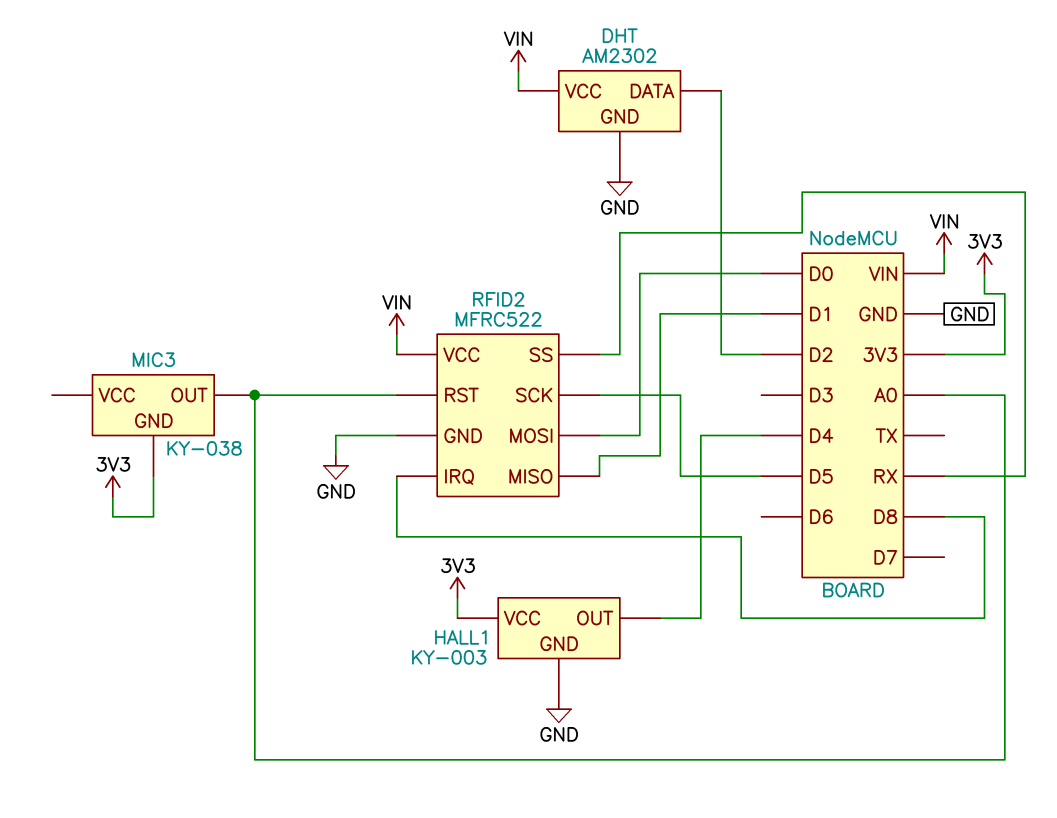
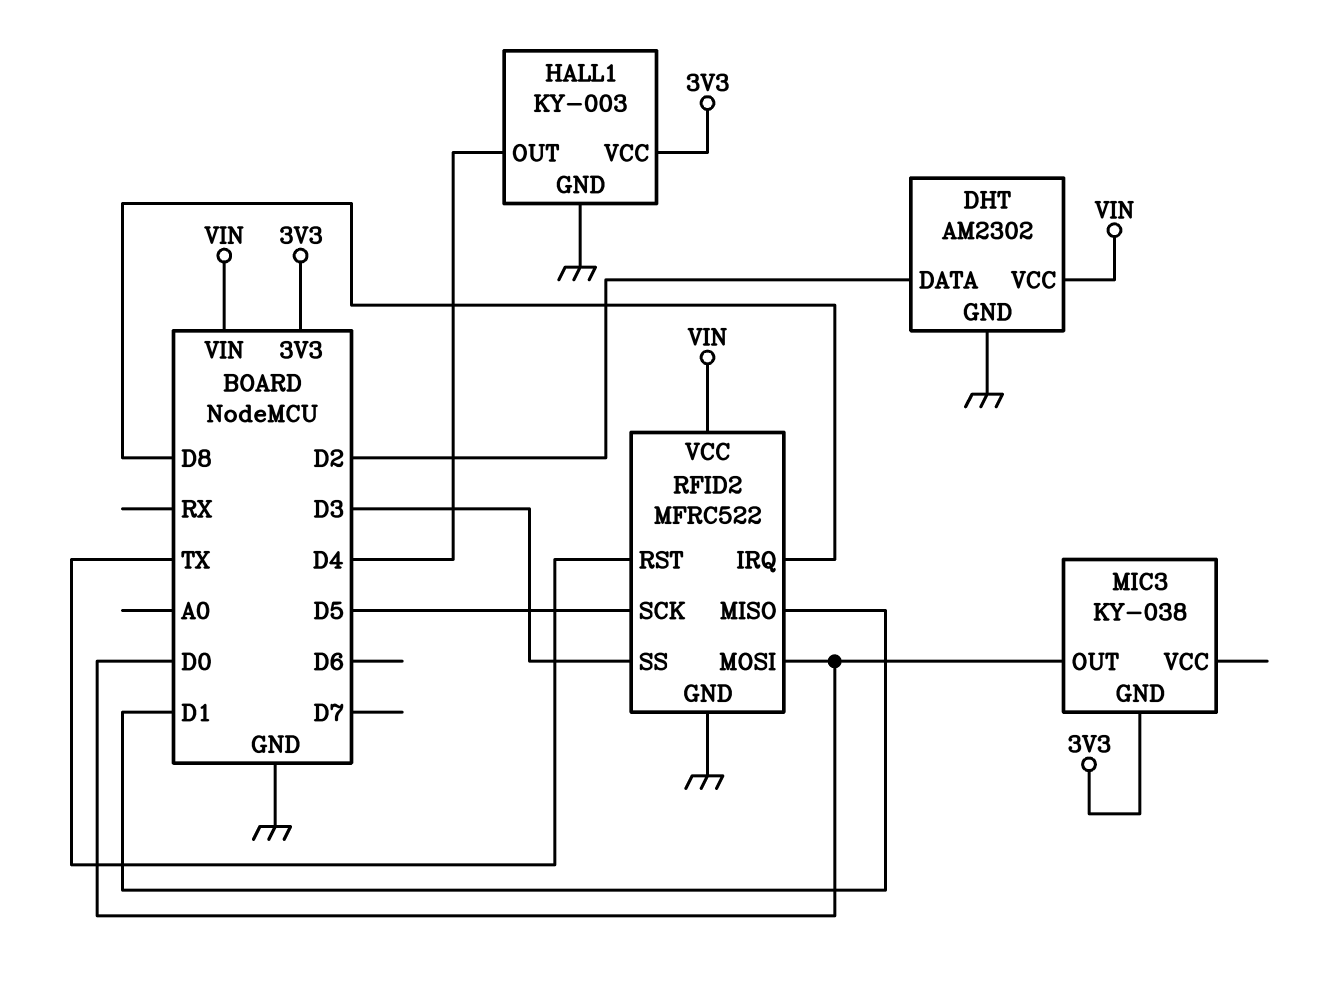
MIC3 pin OUT: A0 -> D0
RFID2 pin RST: A0 -> TX
RFID2 pin SS: RX -> D3

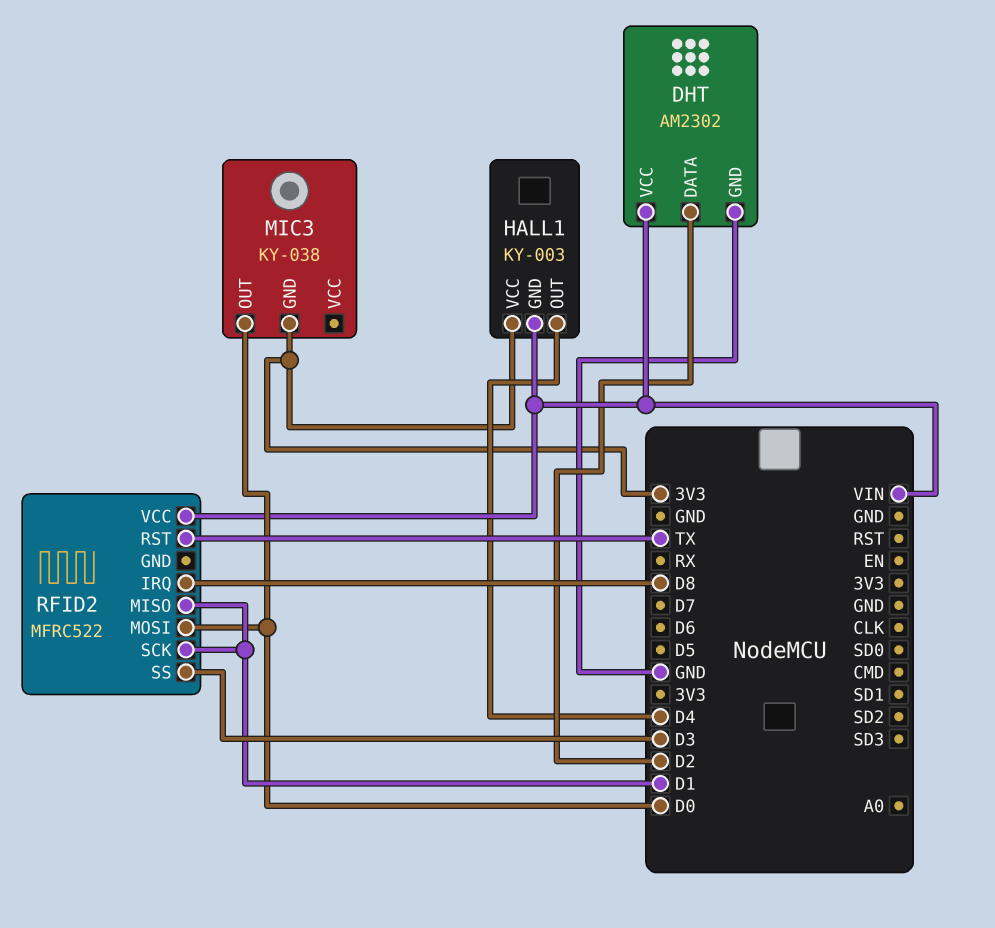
HALL1 pin GND: GND -> VIN
RFID2 pin GND: GND -> none
RFID2 pin SCK: D5 -> D1

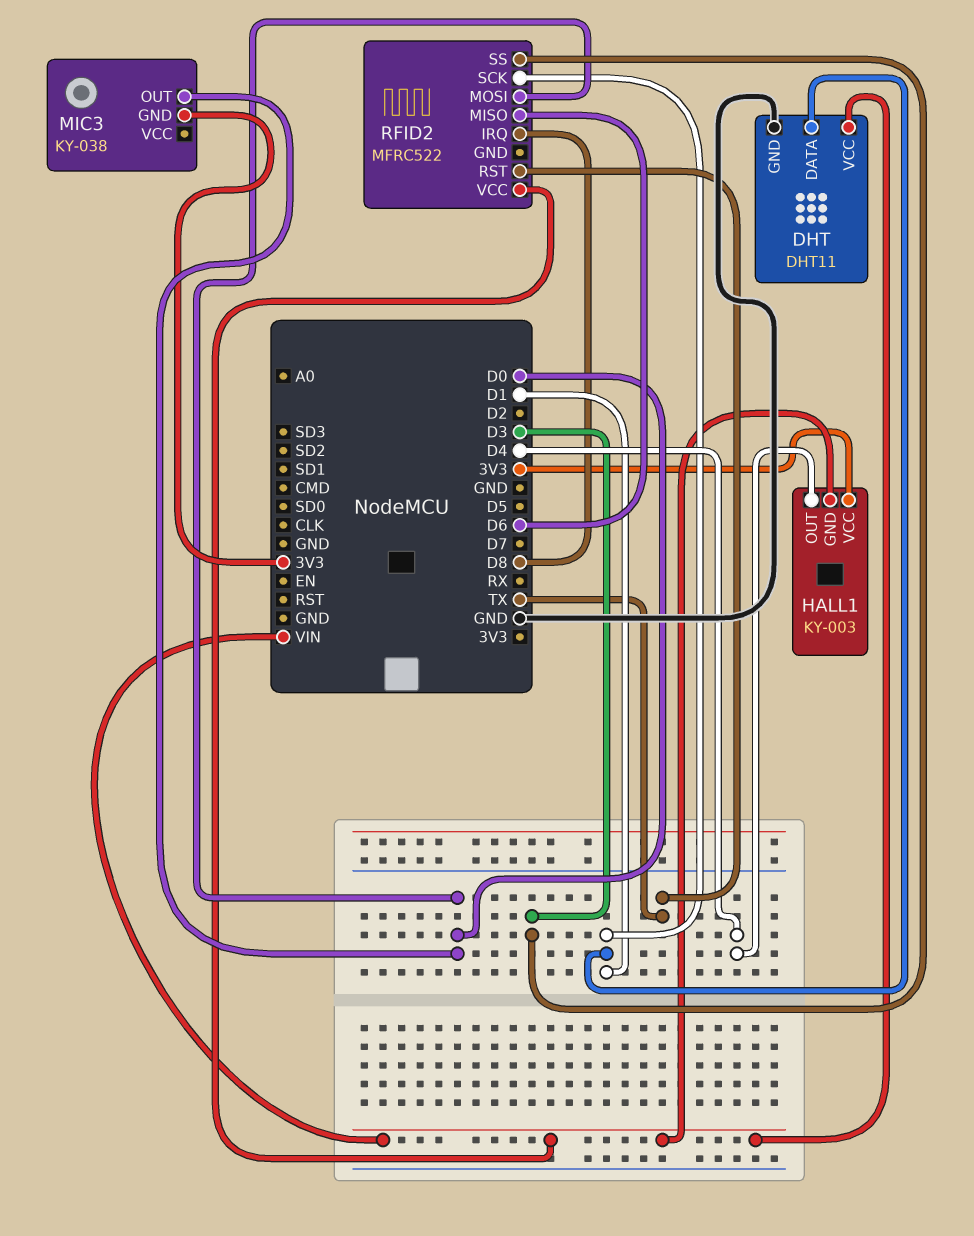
DHT: AM2302 -> DHT11
DHT pin DATA: D2 -> D1
RFID2 pin MISO: D1 -> D6

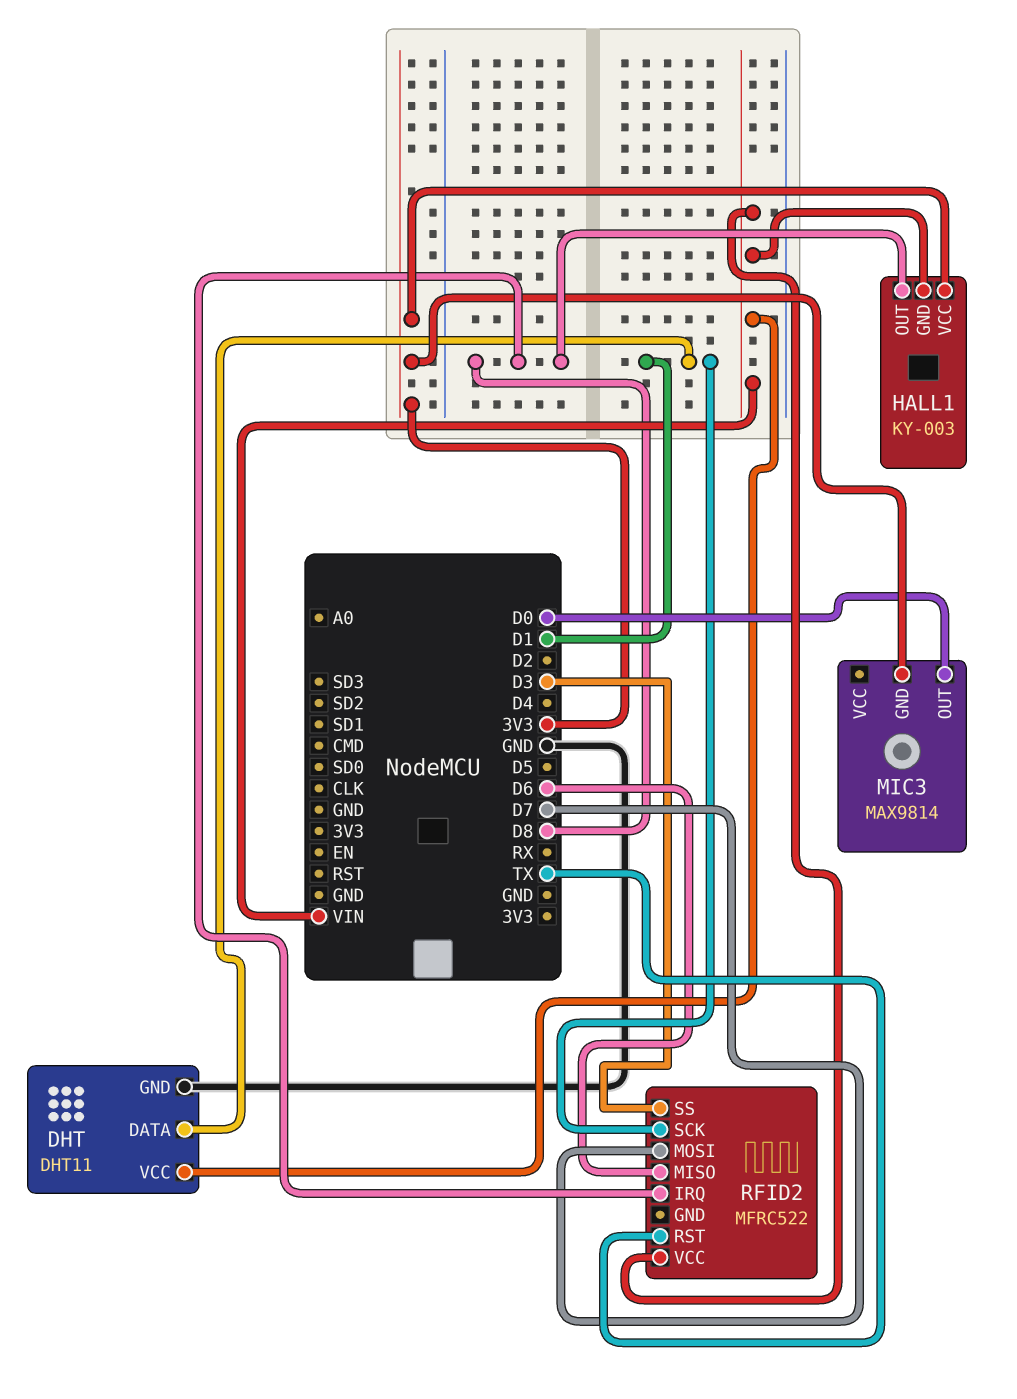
HALL1 pin OUT: D4 -> D8
MIC3: KY-038 -> MAX9814
RFID2 pin MOSI: D0 -> D7

